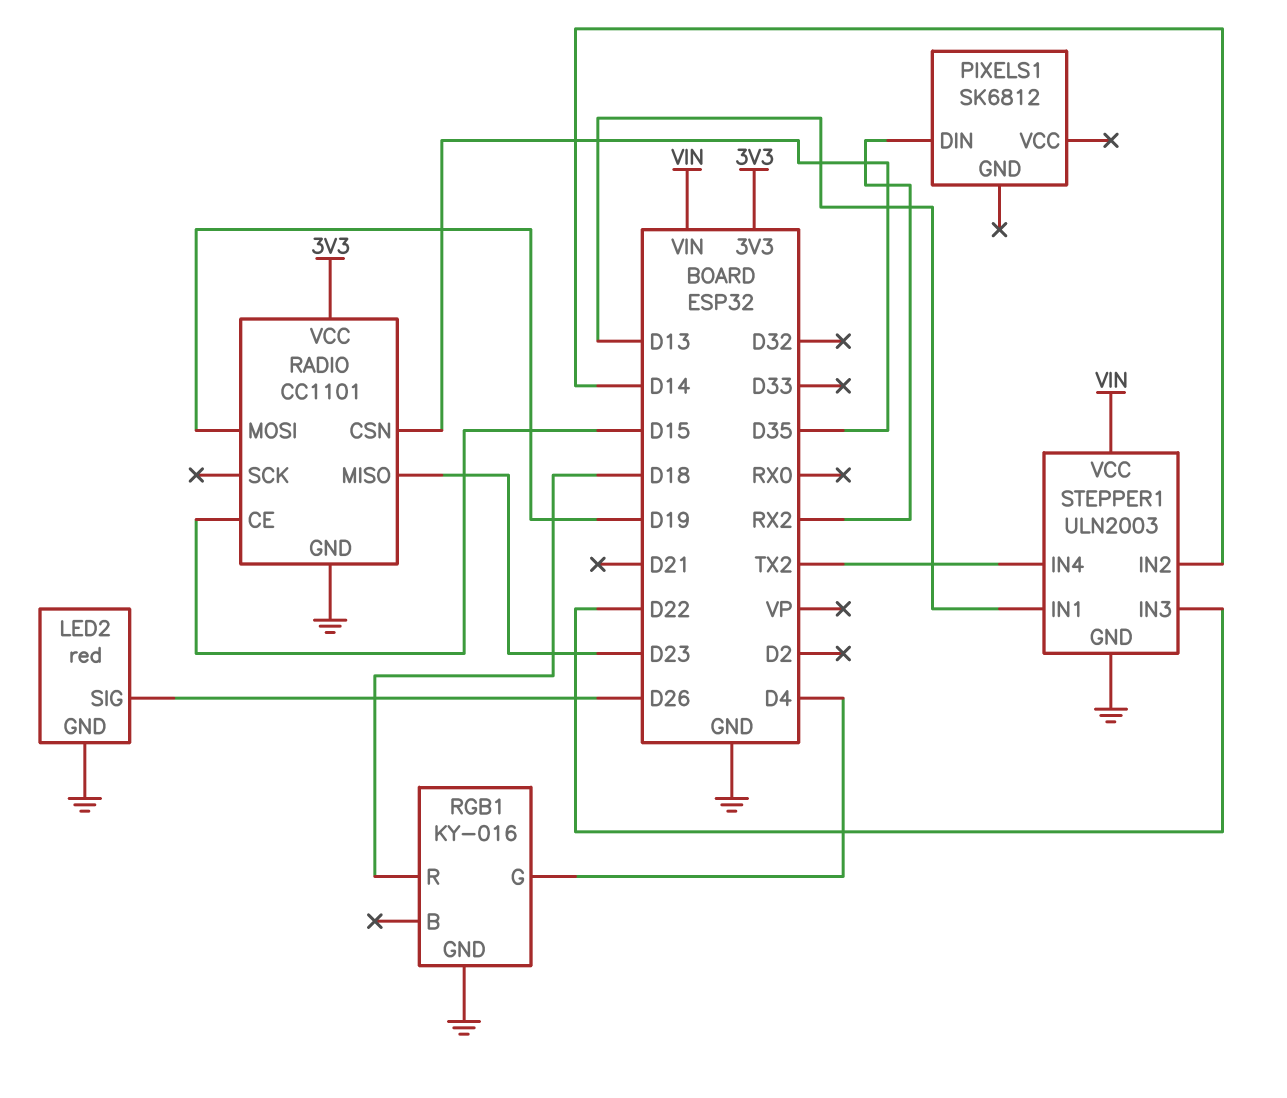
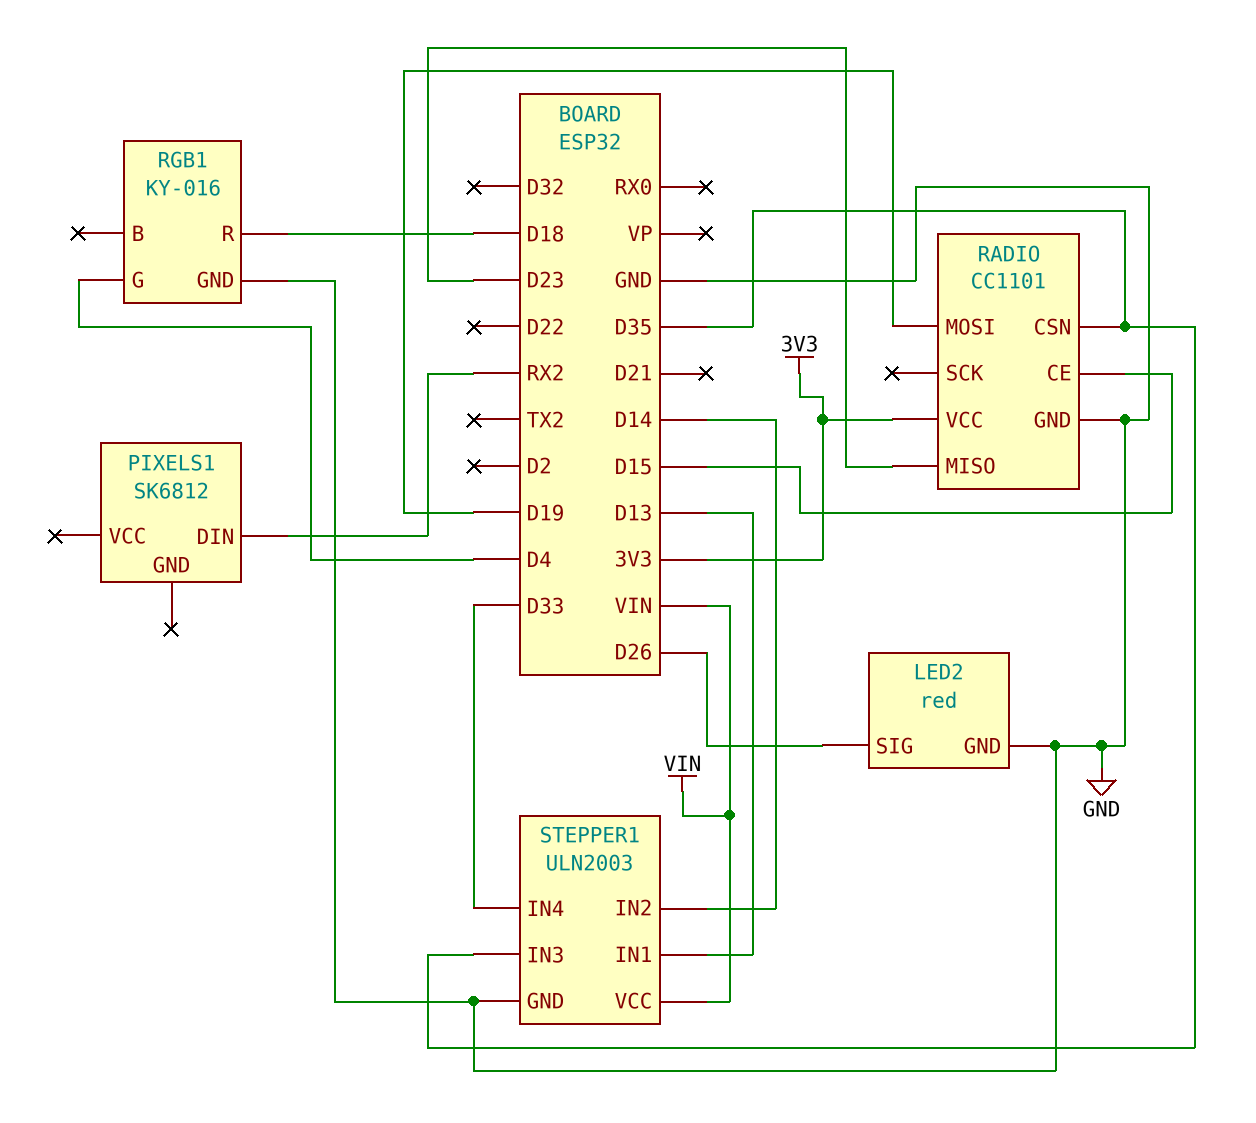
STEPPER1 pin IN3: D22 -> D35
STEPPER1 pin IN4: TX2 -> D33

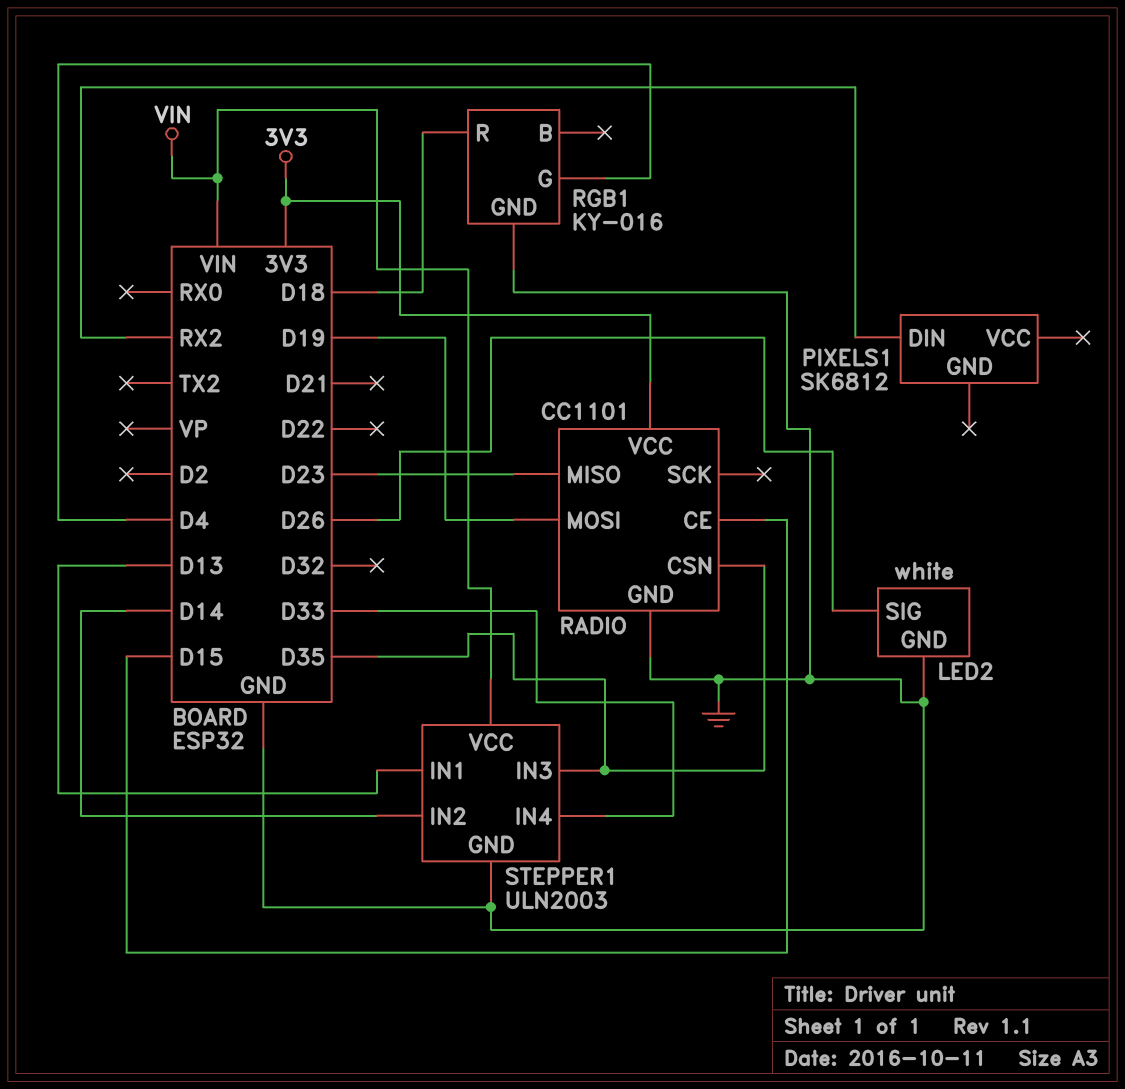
LED2: red -> white

